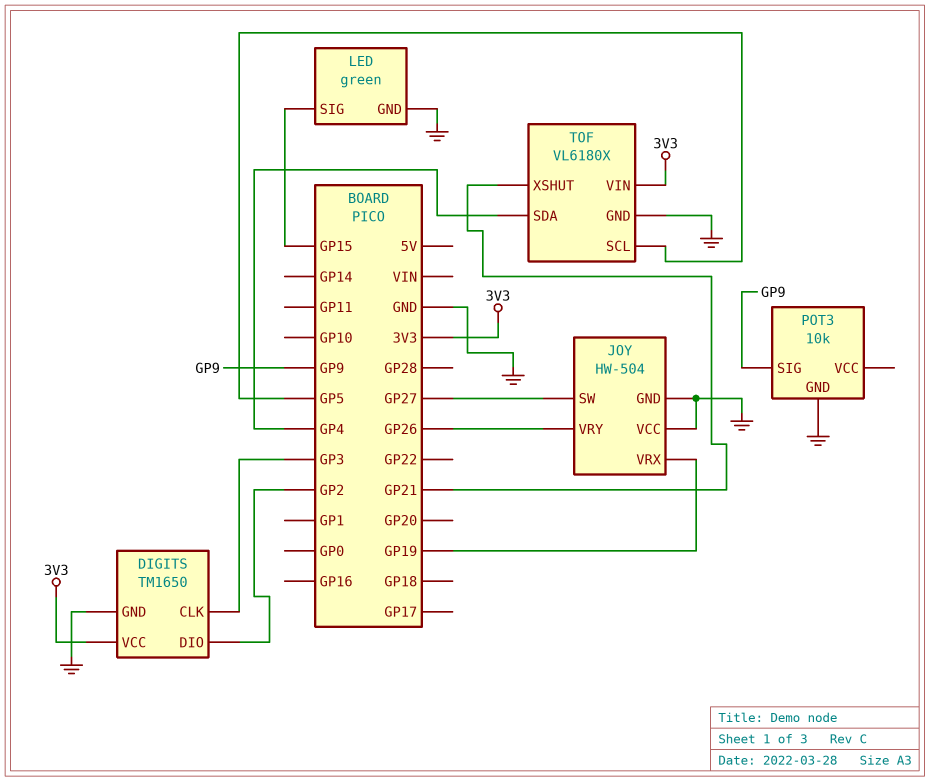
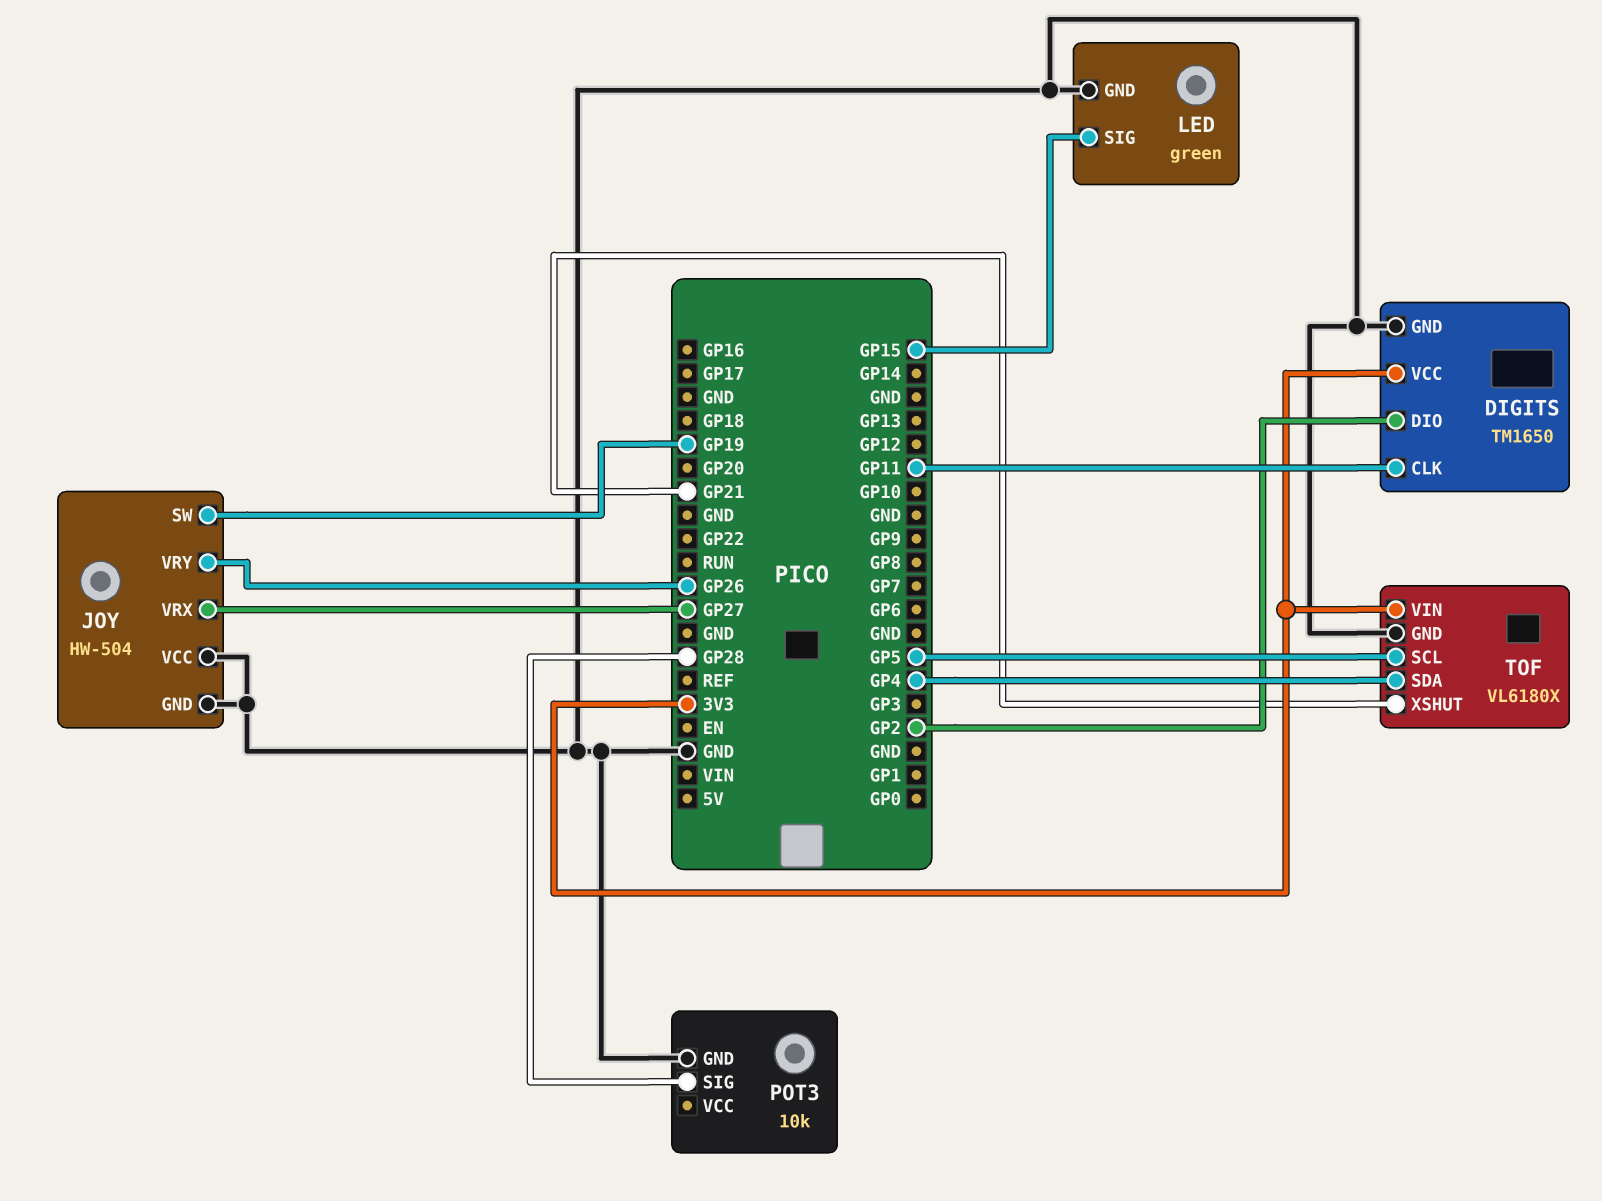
DIGITS pin CLK: GP3 -> GP11
JOY pin SW: GP27 -> GP19
JOY pin VRX: GP19 -> GP27
POT3 pin SIG: GP9 -> GP28

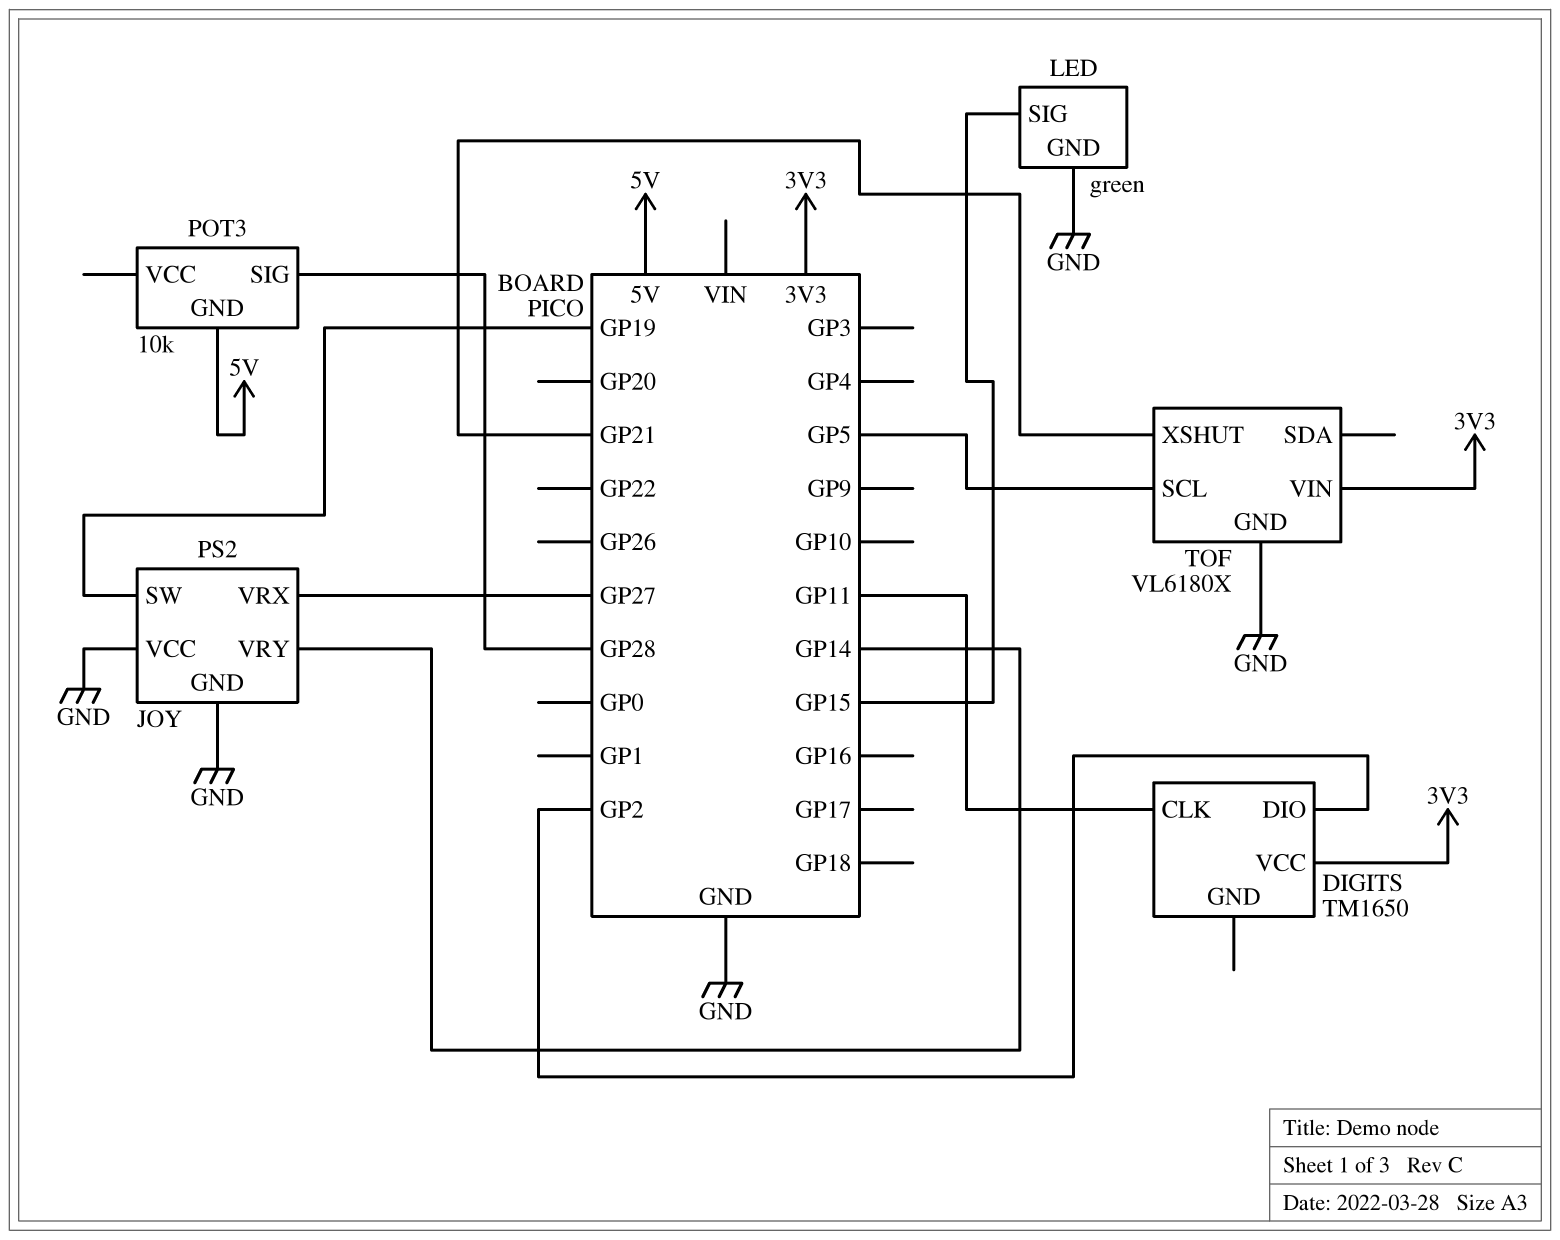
DIGITS pin GND: GND -> none
JOY: HW-504 -> PS2
JOY pin VRY: GP26 -> GP14
POT3 pin GND: GND -> 5V
TOF pin SDA: GP4 -> none

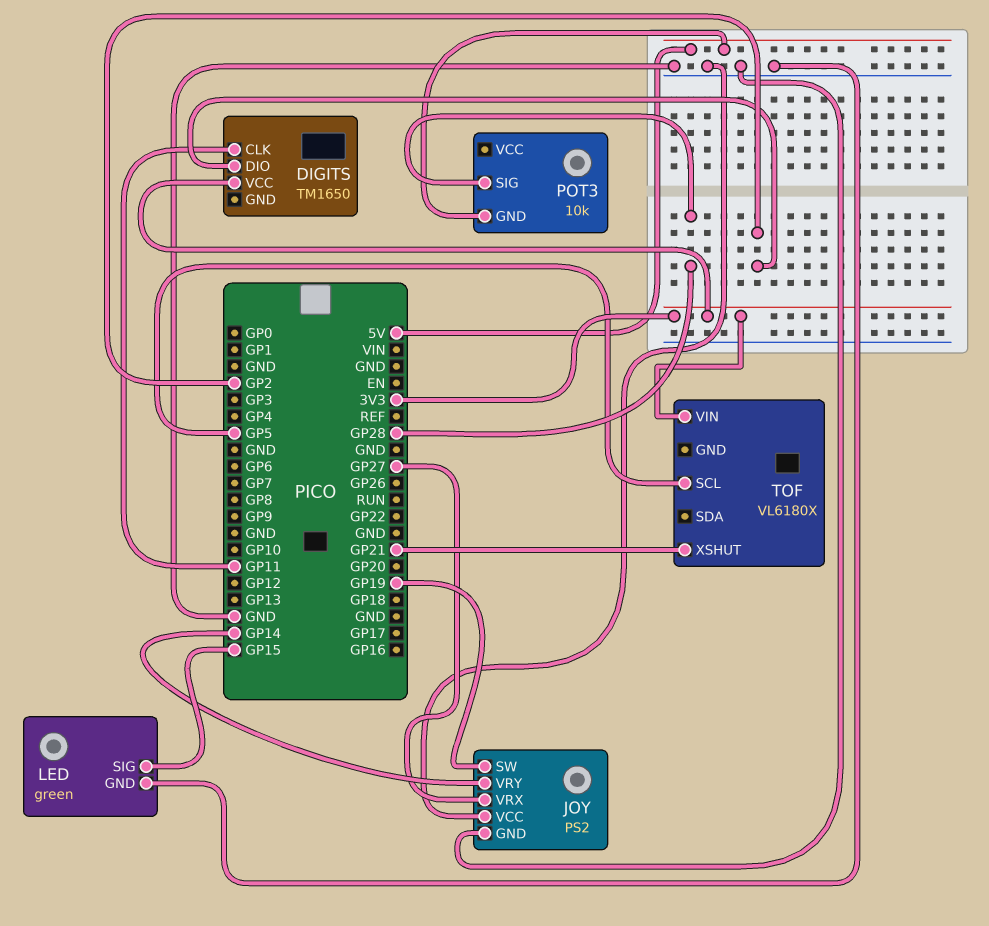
TOF pin GND: GND -> none

